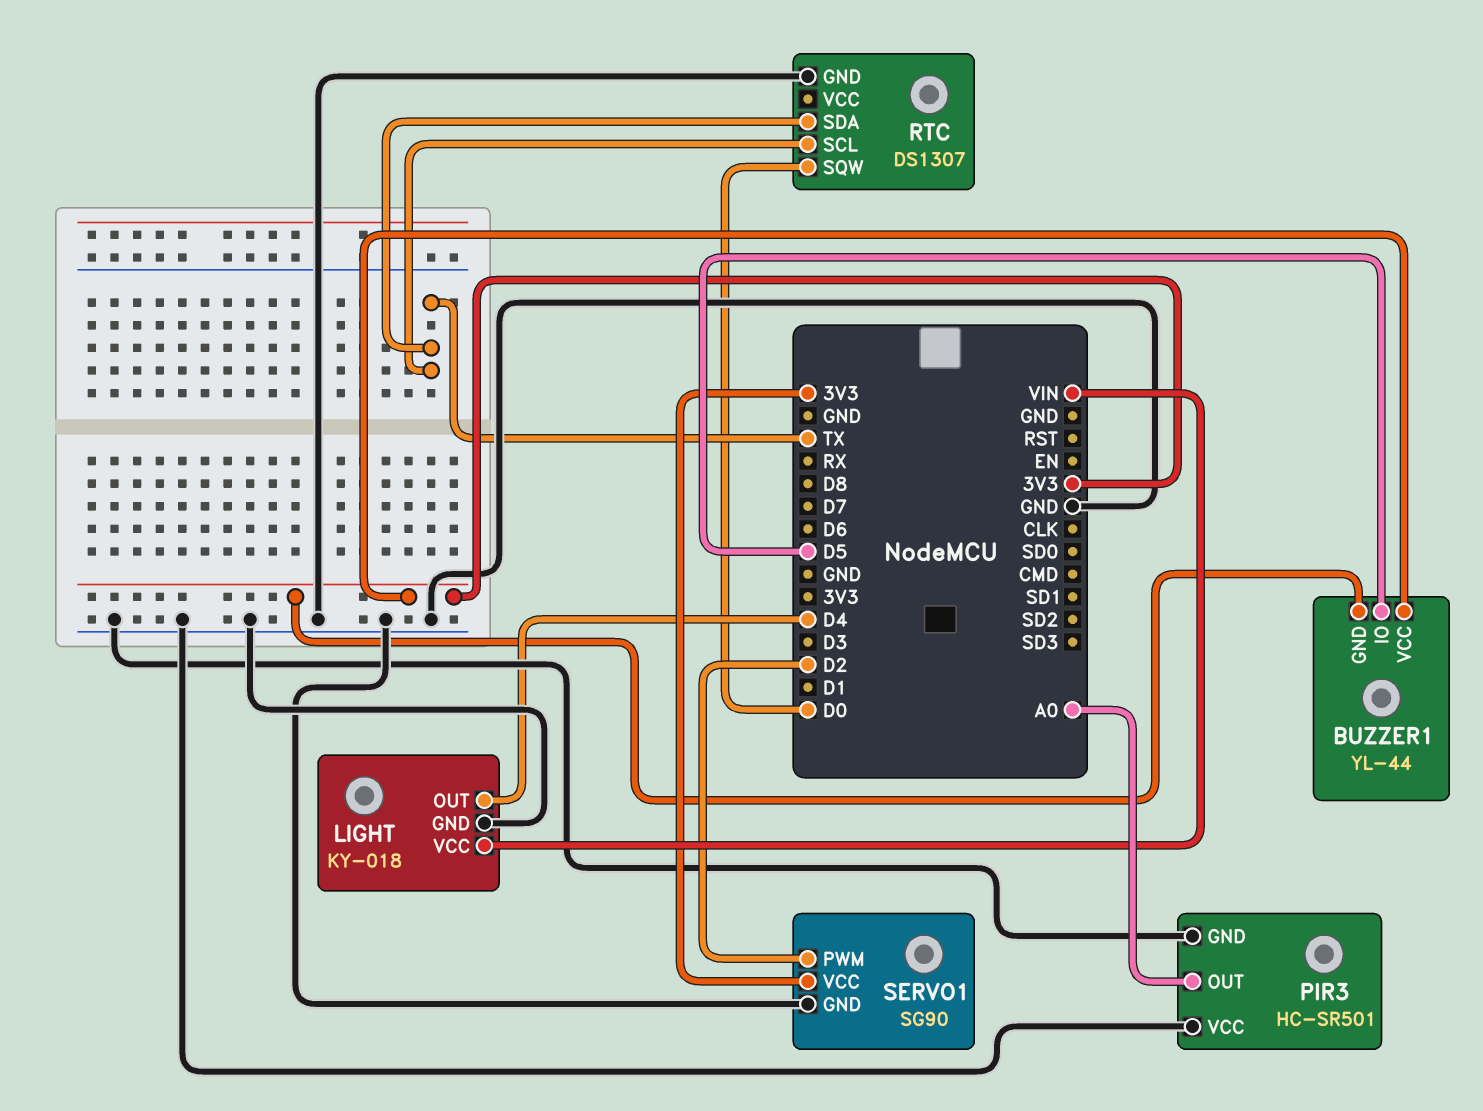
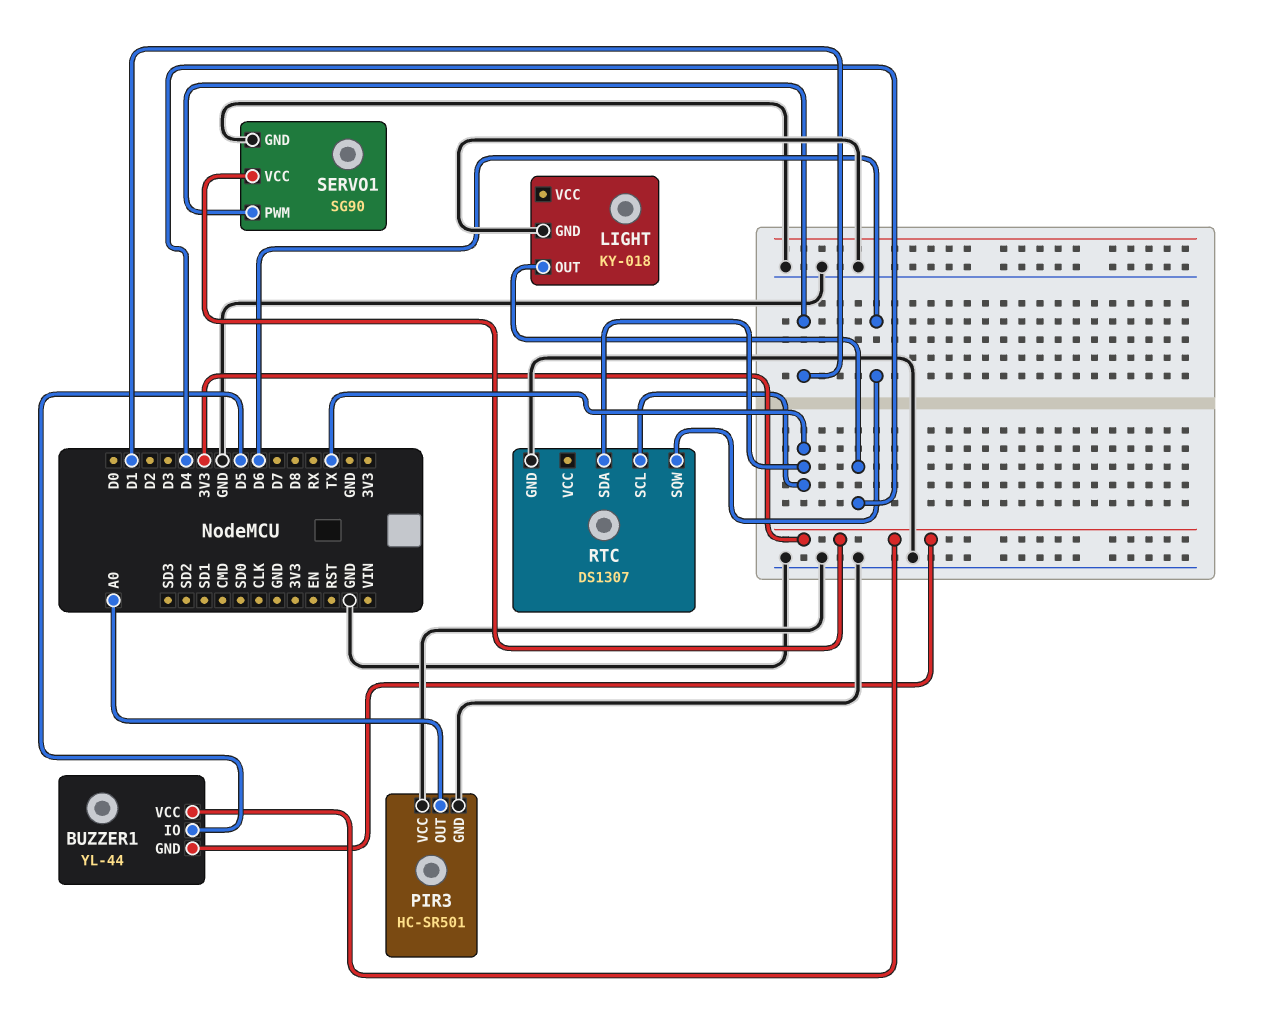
LIGHT pin VCC: VIN -> none
RTC pin SQW: D0 -> D6
SERVO1 pin PWM: D2 -> D1

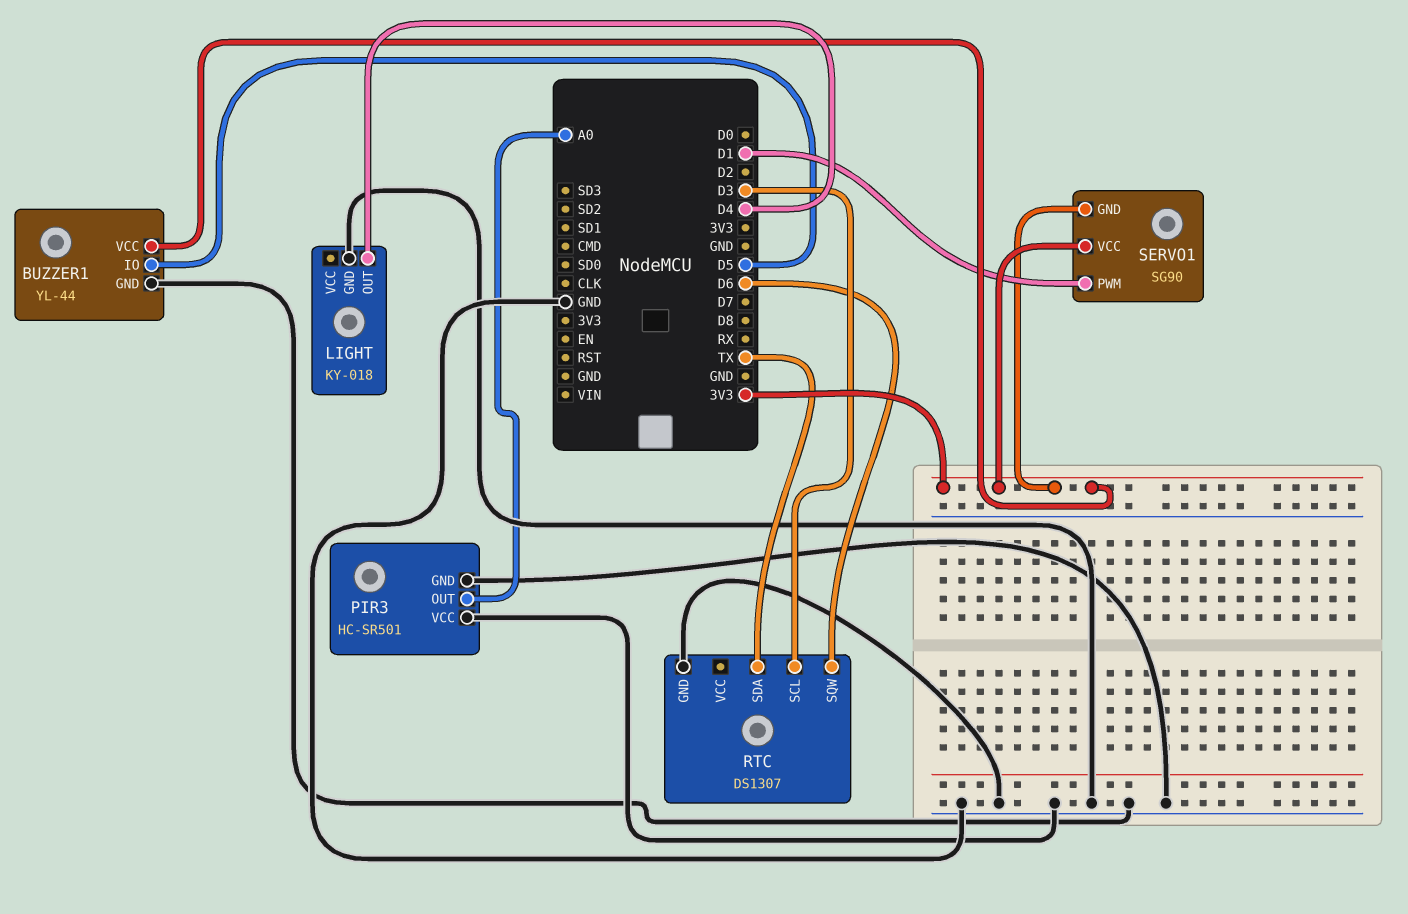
BUZZER1 pin GND: 3V3 -> GND
RTC pin SCL: TX -> D3
SERVO1 pin GND: GND -> 3V3

